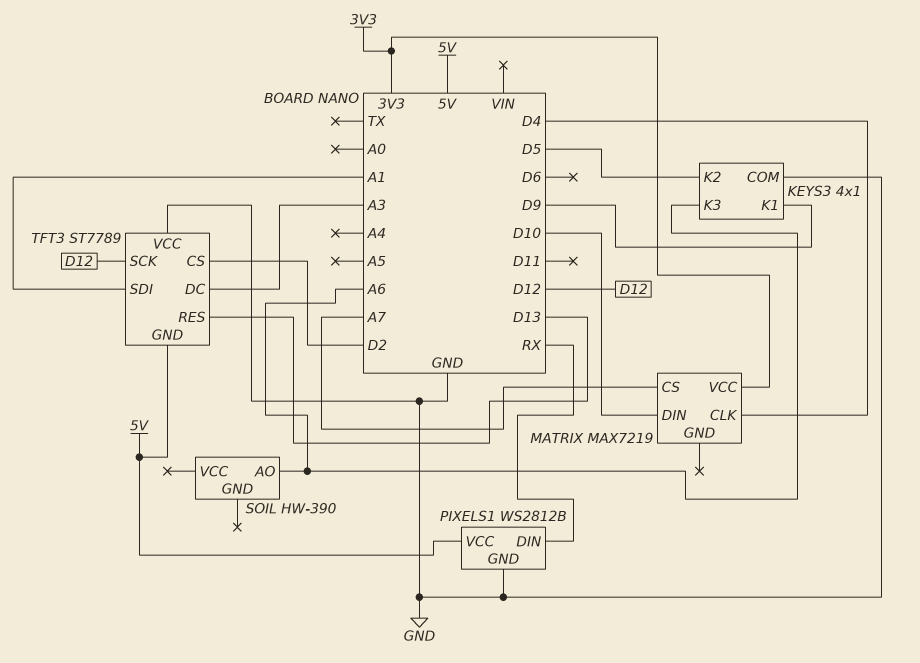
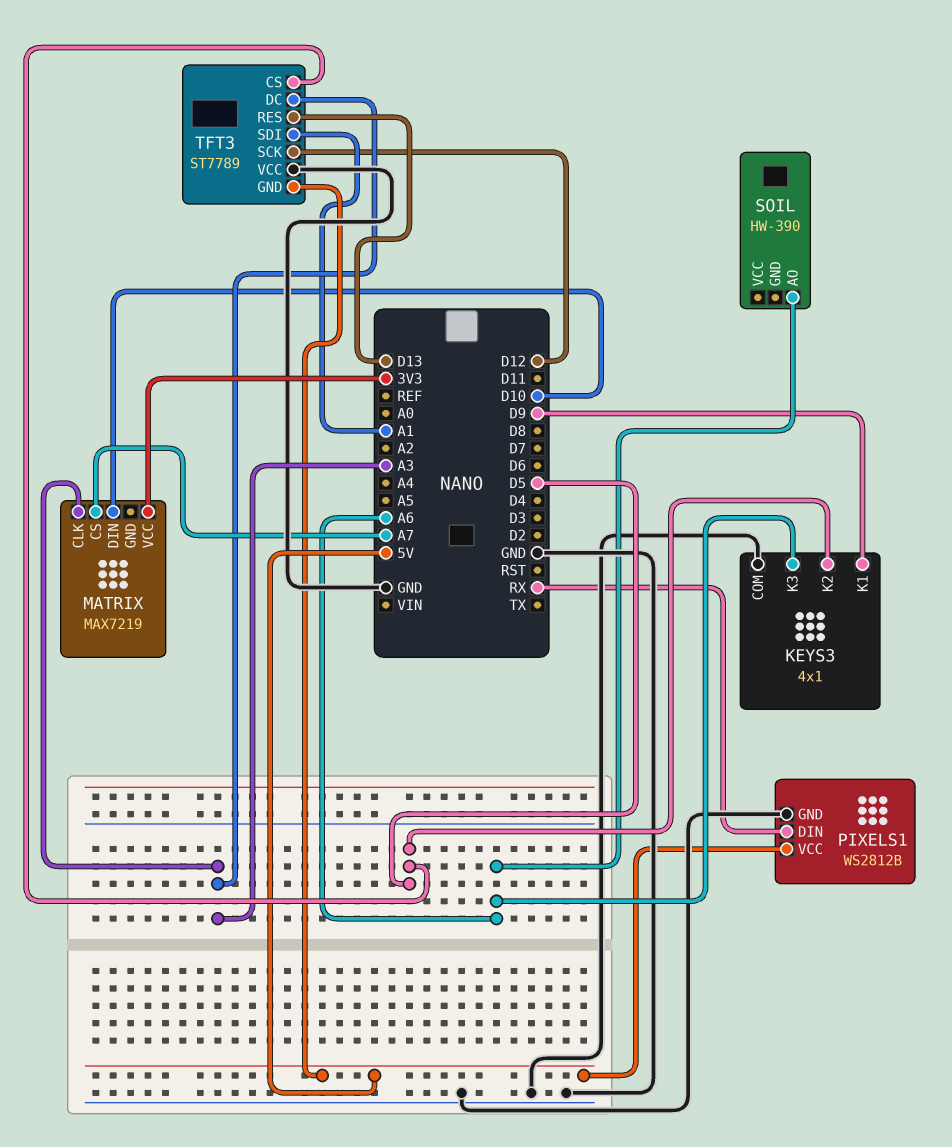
MATRIX pin CLK: D4 -> A3
TFT3 pin CS: D2 -> D5

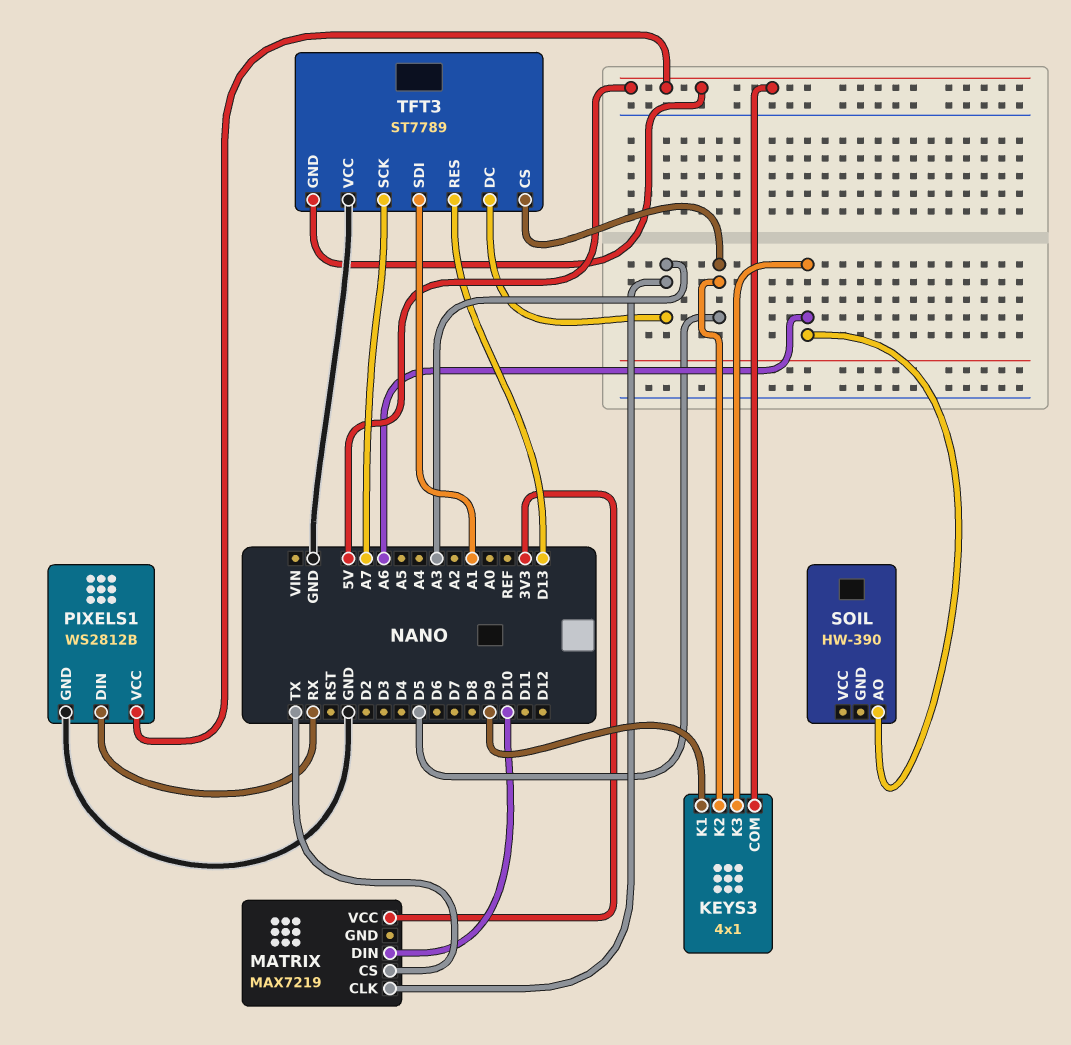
KEYS3 pin COM: GND -> 5V
MATRIX pin CS: A7 -> TX
TFT3 pin SCK: D12 -> A7

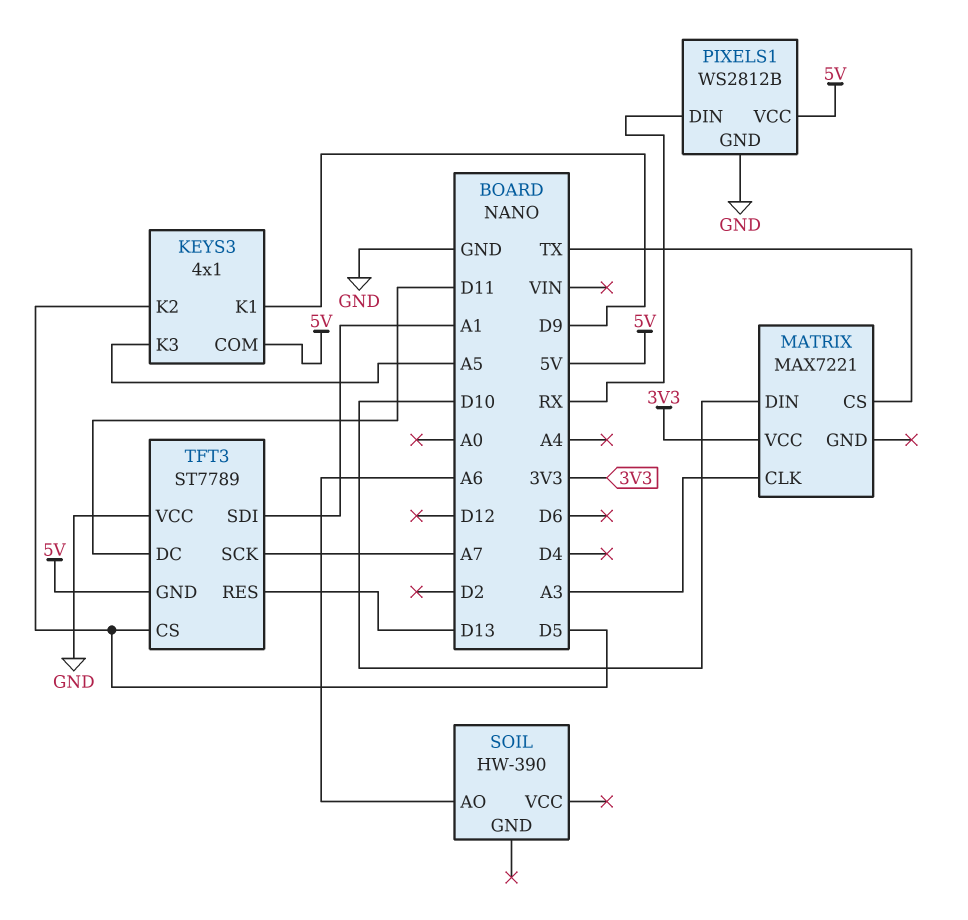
KEYS3 pin K3: A6 -> A5
MATRIX: MAX7219 -> MAX7221
TFT3 pin DC: A3 -> D11

